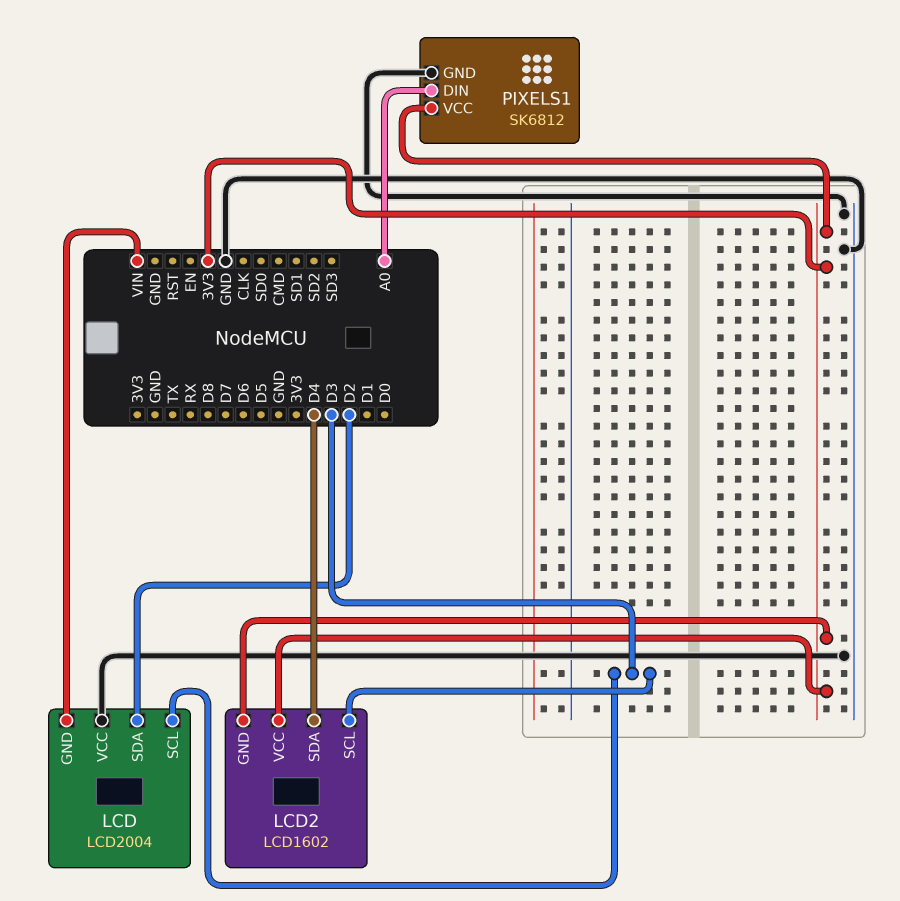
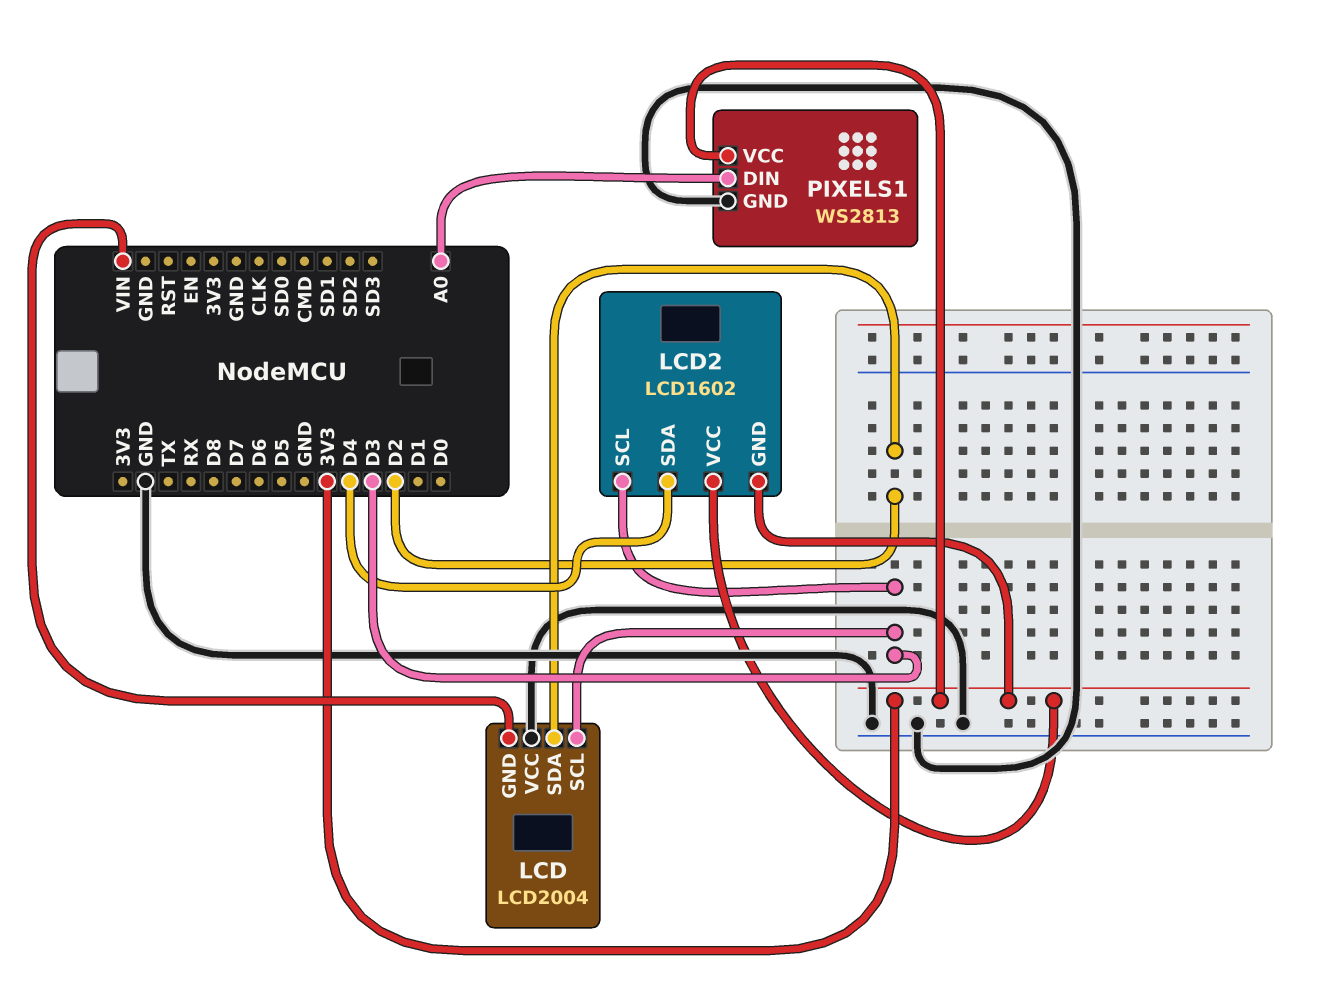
PIXELS1: SK6812 -> WS2813

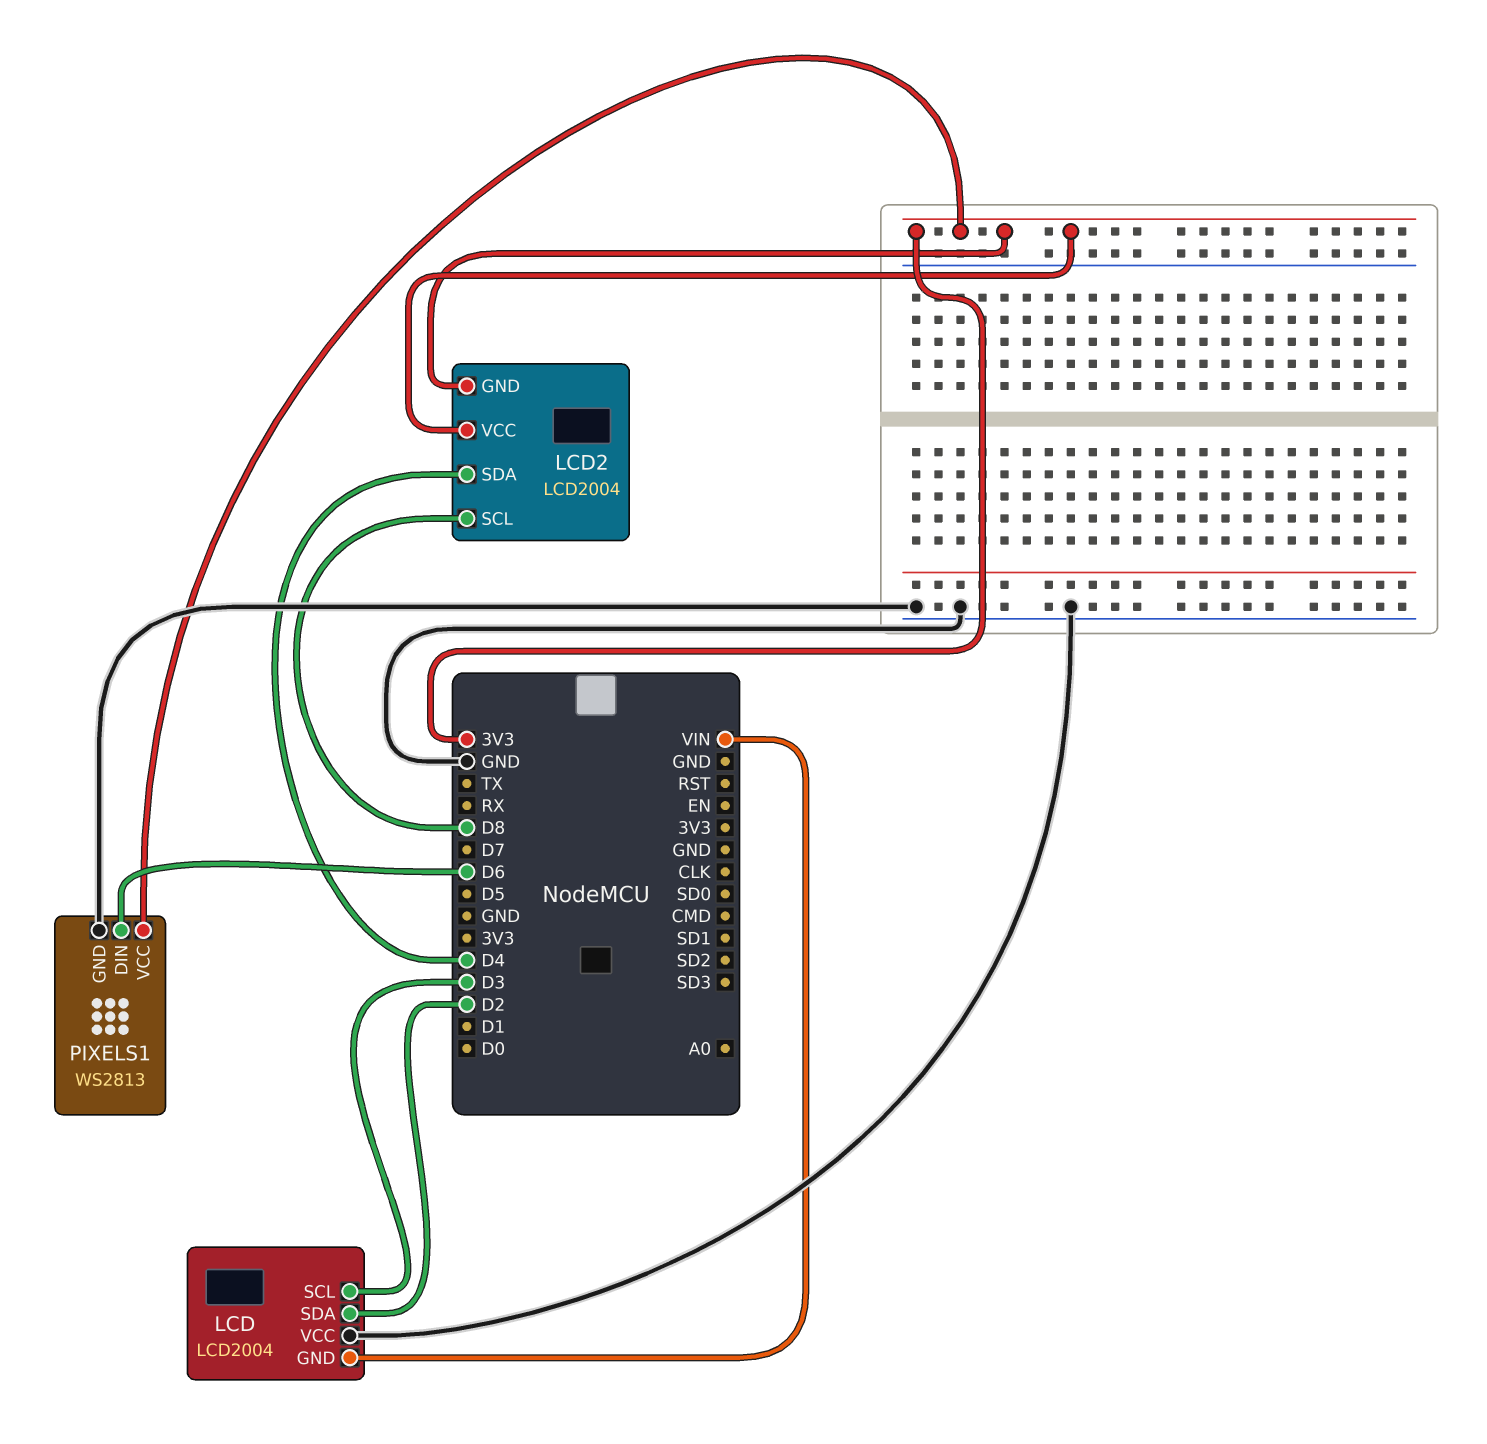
LCD2: LCD1602 -> LCD2004
LCD2 pin SCL: D3 -> D8
PIXELS1 pin DIN: A0 -> D6

